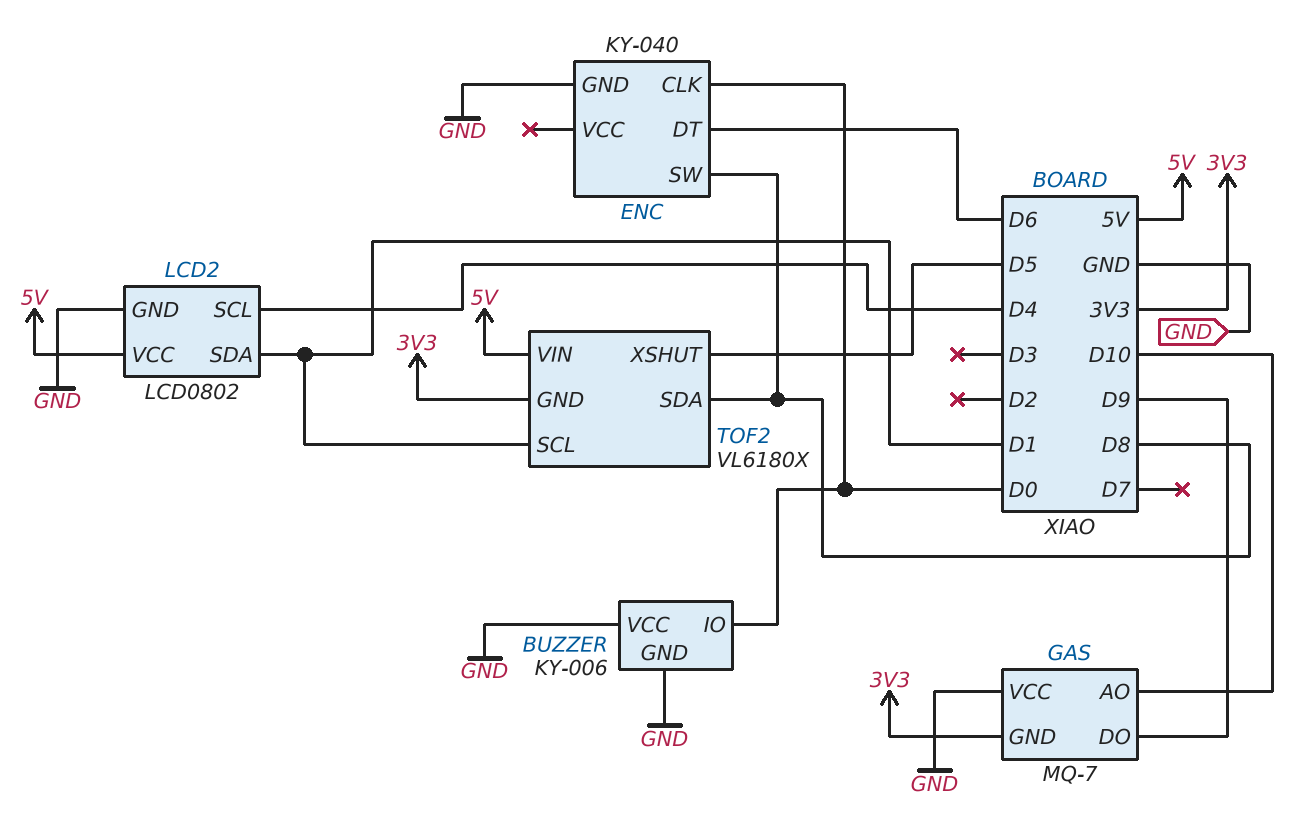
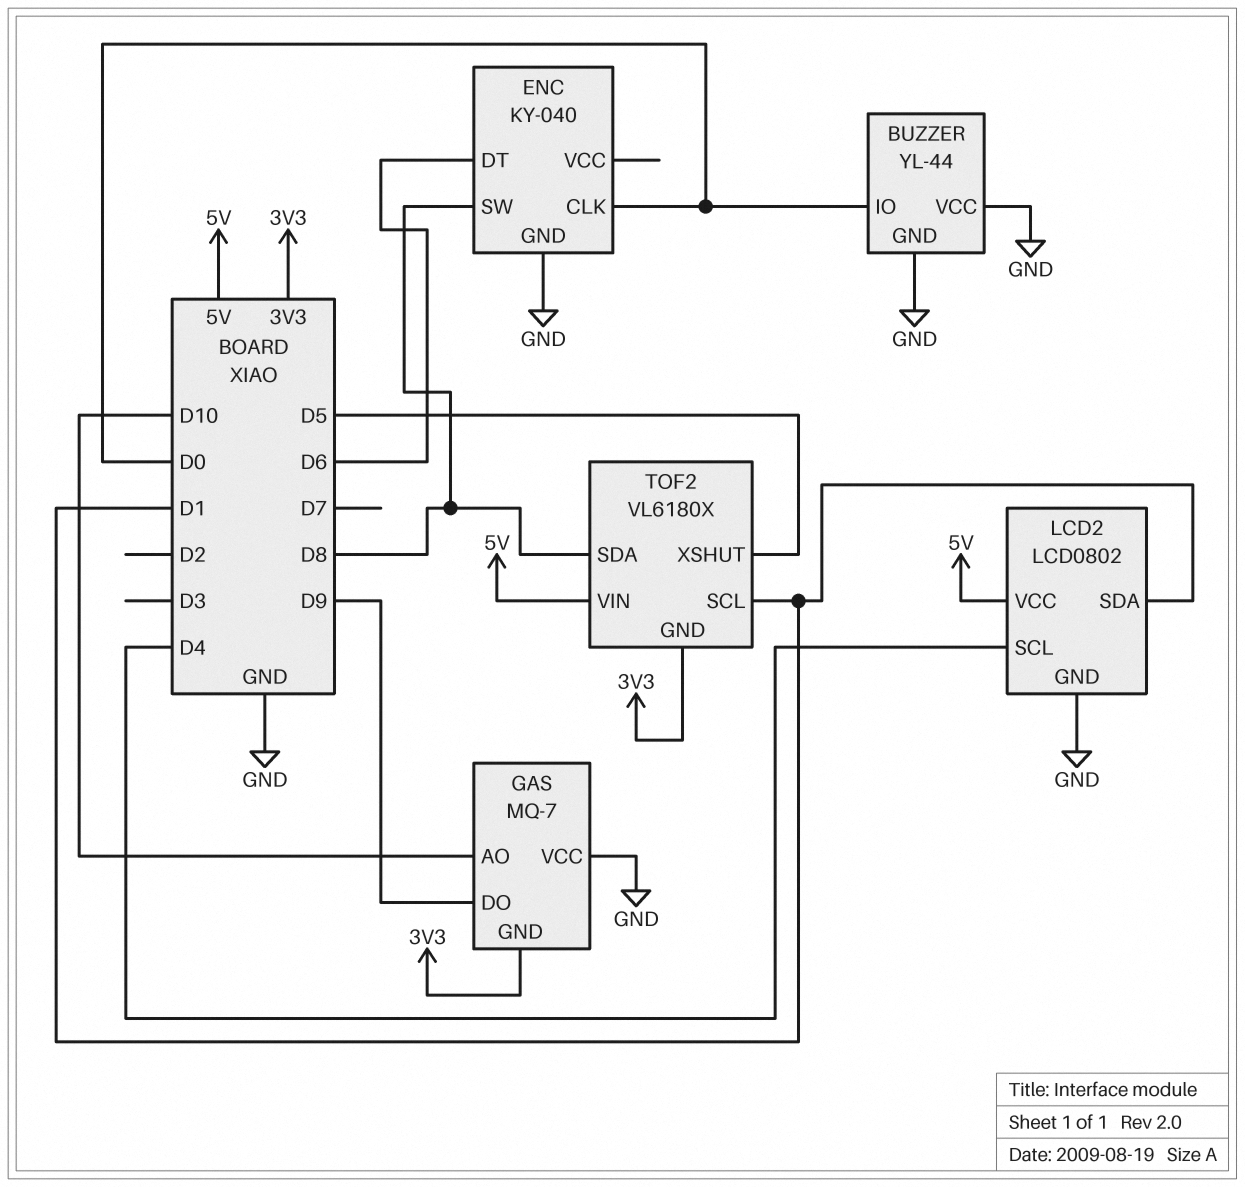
BUZZER: KY-006 -> YL-44

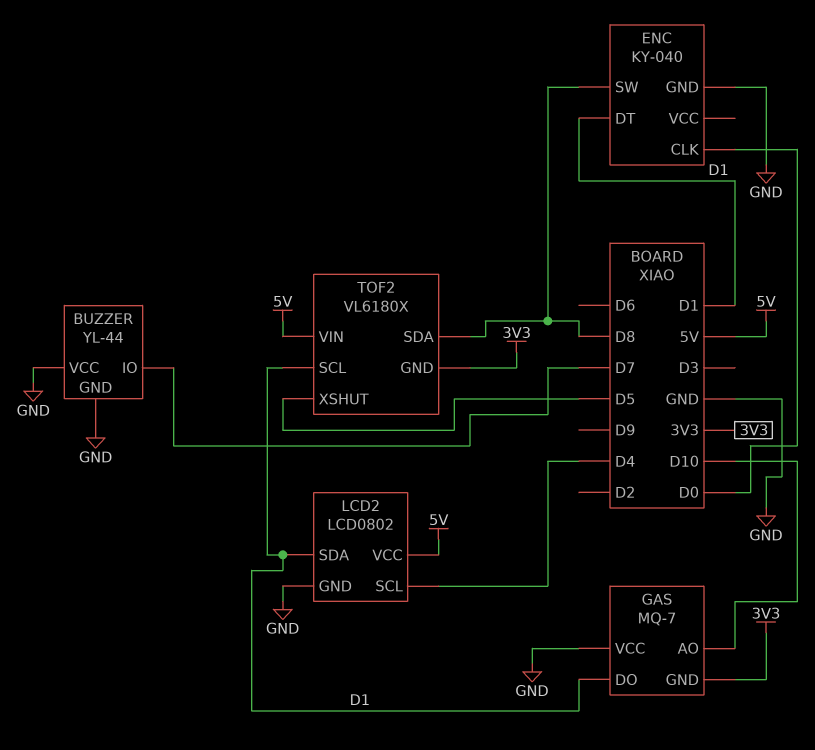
BUZZER pin IO: D0 -> D7
ENC pin DT: D6 -> D1
GAS pin DO: D9 -> D1

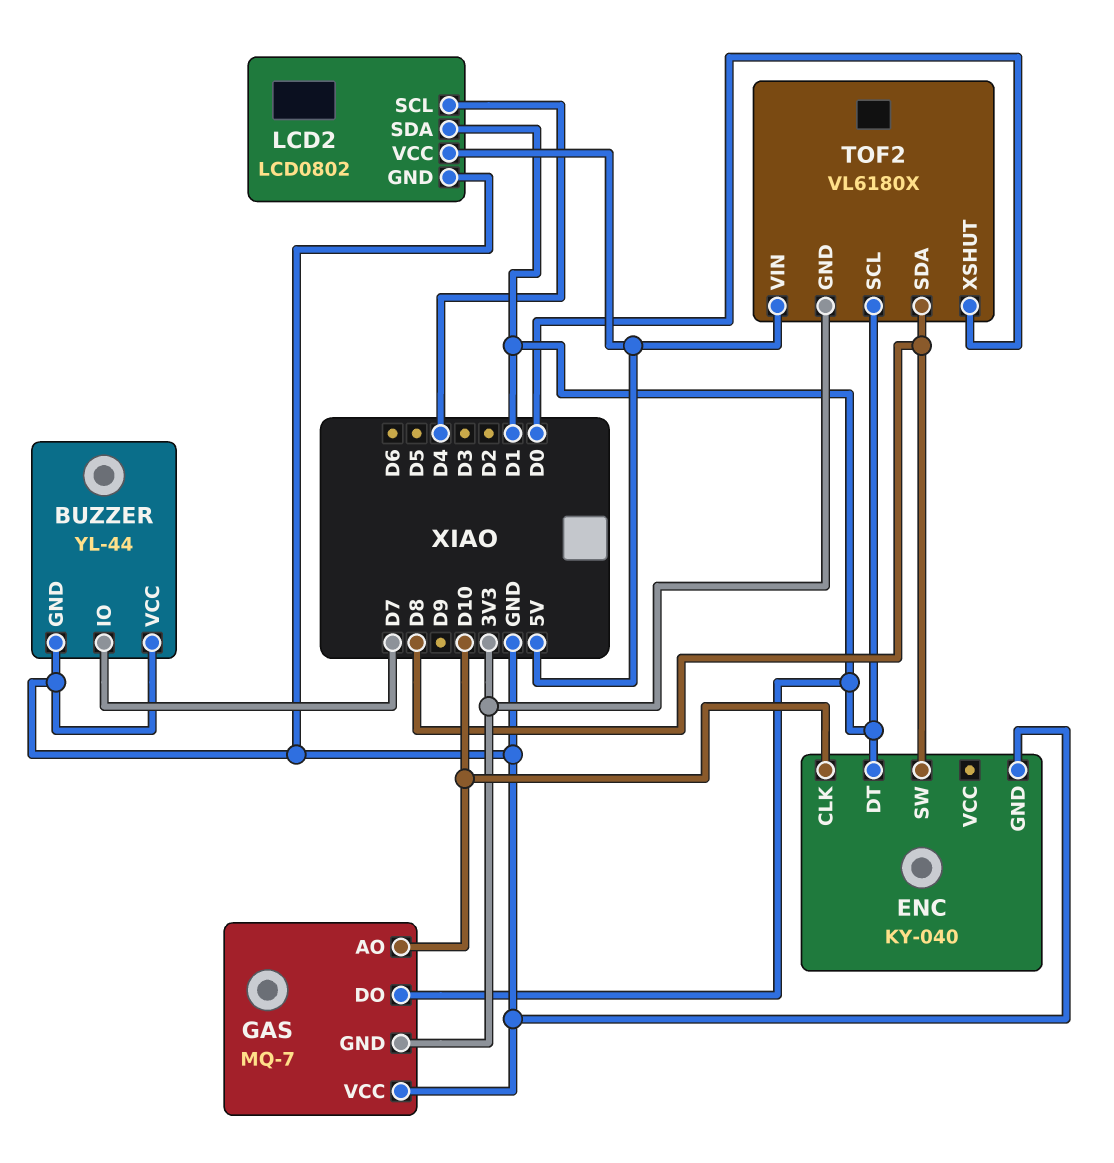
ENC pin CLK: D0 -> D10
TOF2 pin XSHUT: D5 -> D0

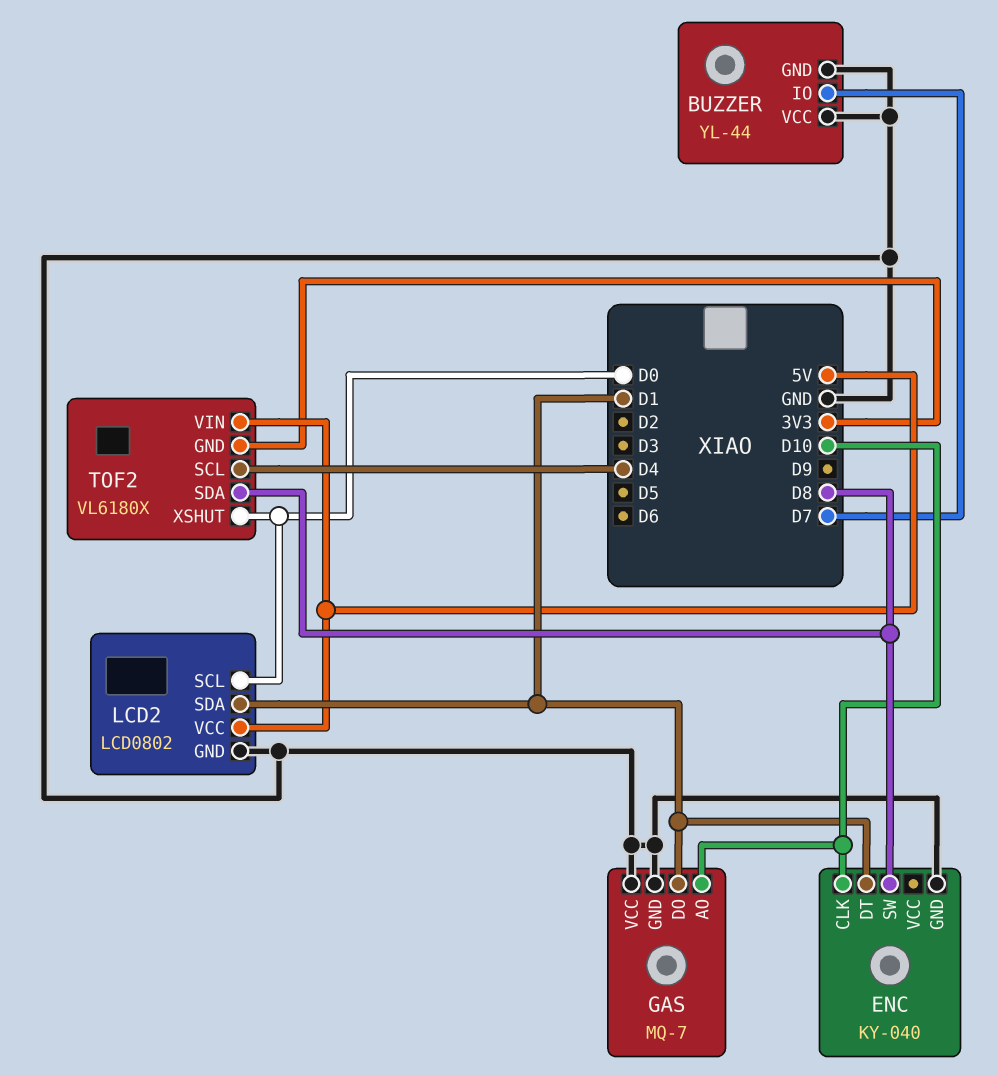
GAS pin GND: 3V3 -> GND
LCD2 pin SCL: D4 -> D0
TOF2 pin SCL: D1 -> D4

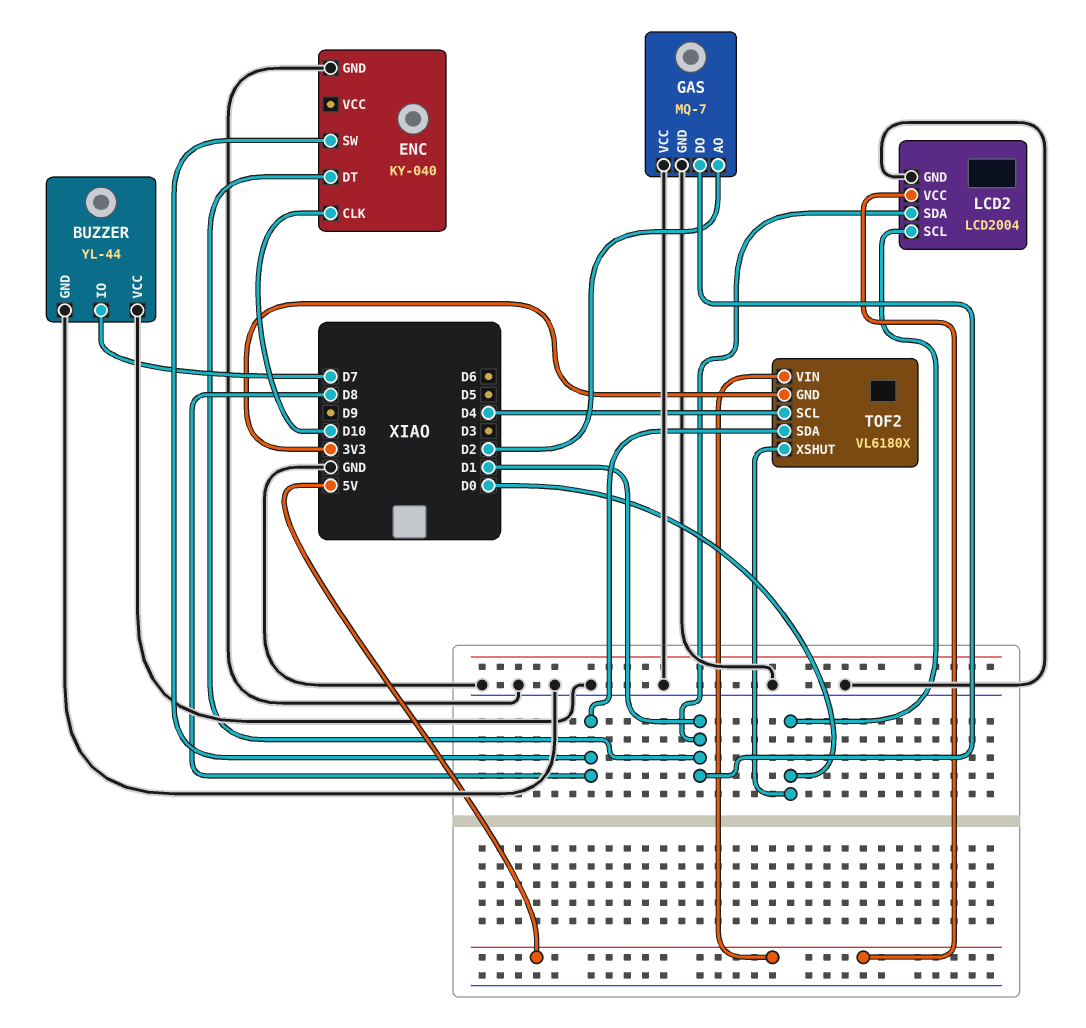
GAS pin AO: D10 -> D2
LCD2: LCD0802 -> LCD2004

